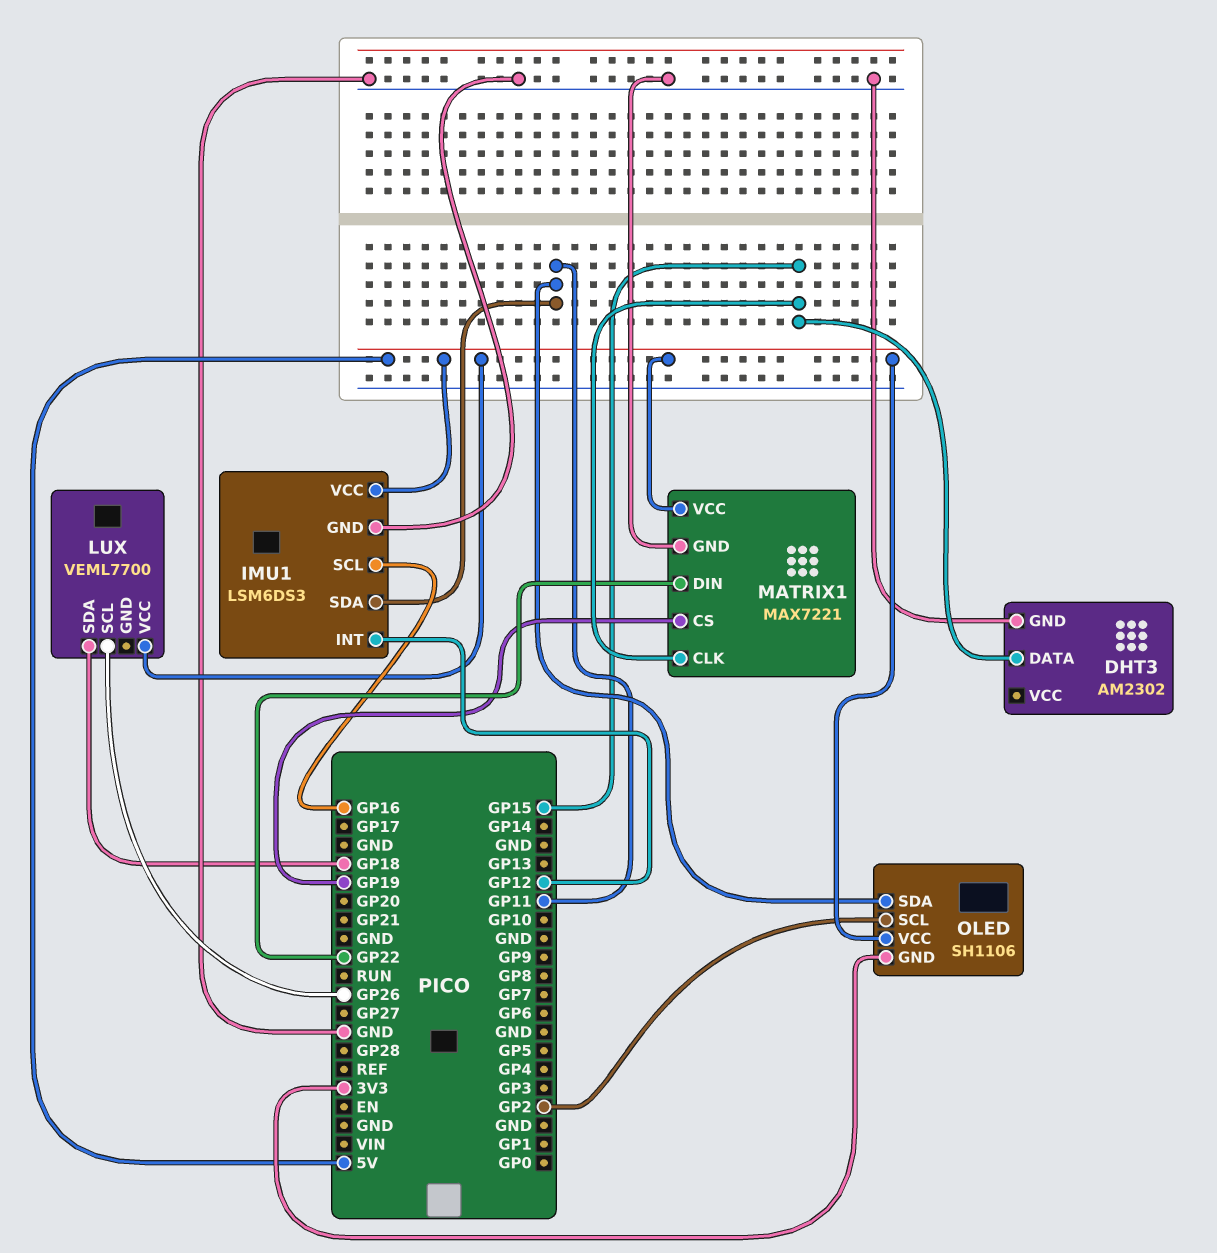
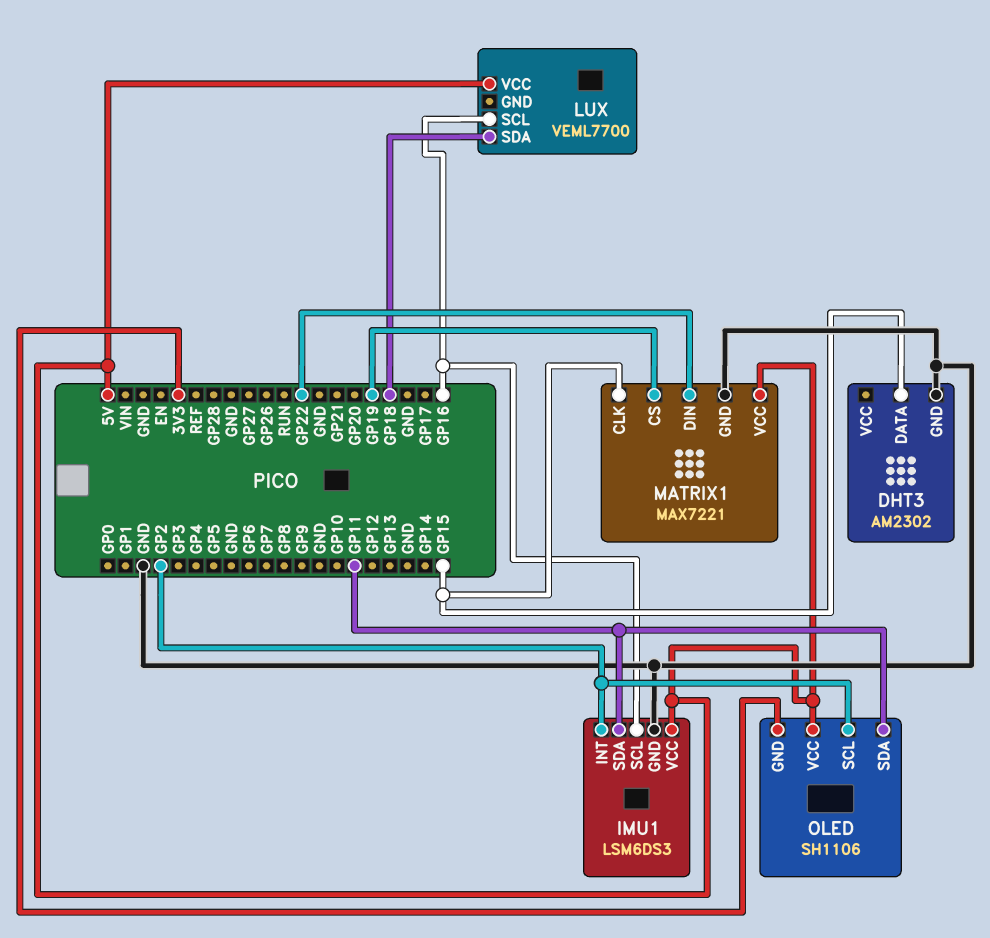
IMU1 pin INT: GP12 -> GP2
LUX pin SCL: GP26 -> GP16

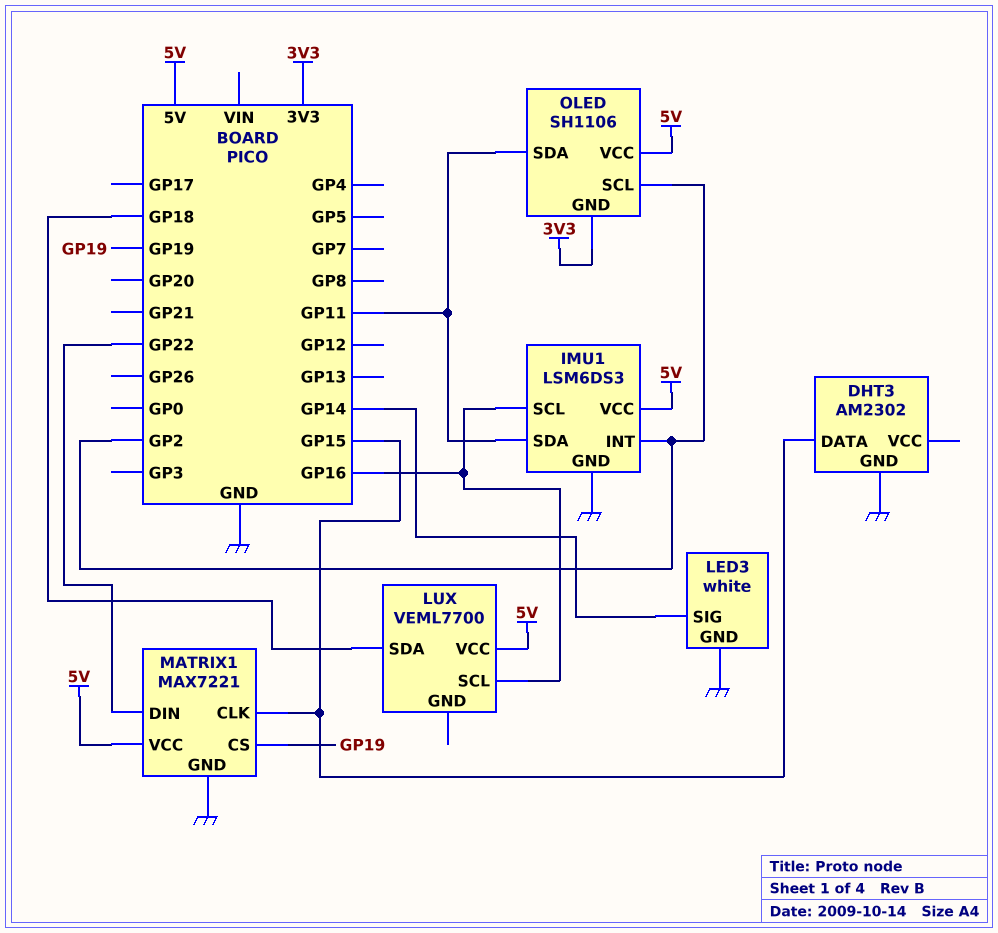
LED3: none -> white
LED3 pin GND: none -> GND
LED3 pin SIG: none -> GP14

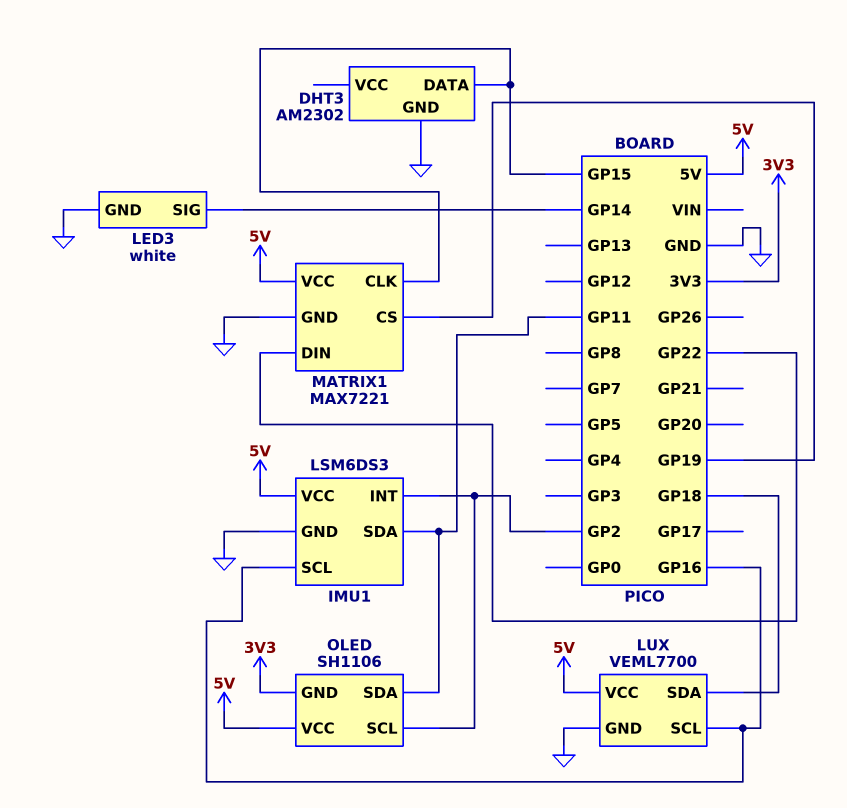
LUX pin GND: none -> GND

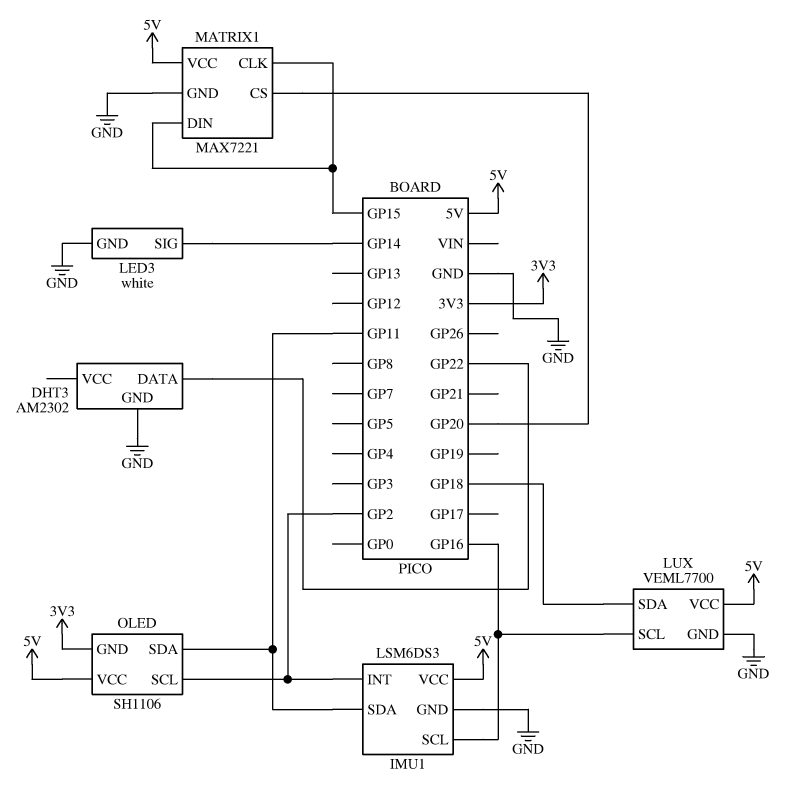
DHT3 pin DATA: GP15 -> GP22
MATRIX1 pin CS: GP19 -> GP20
MATRIX1 pin DIN: GP22 -> GP15

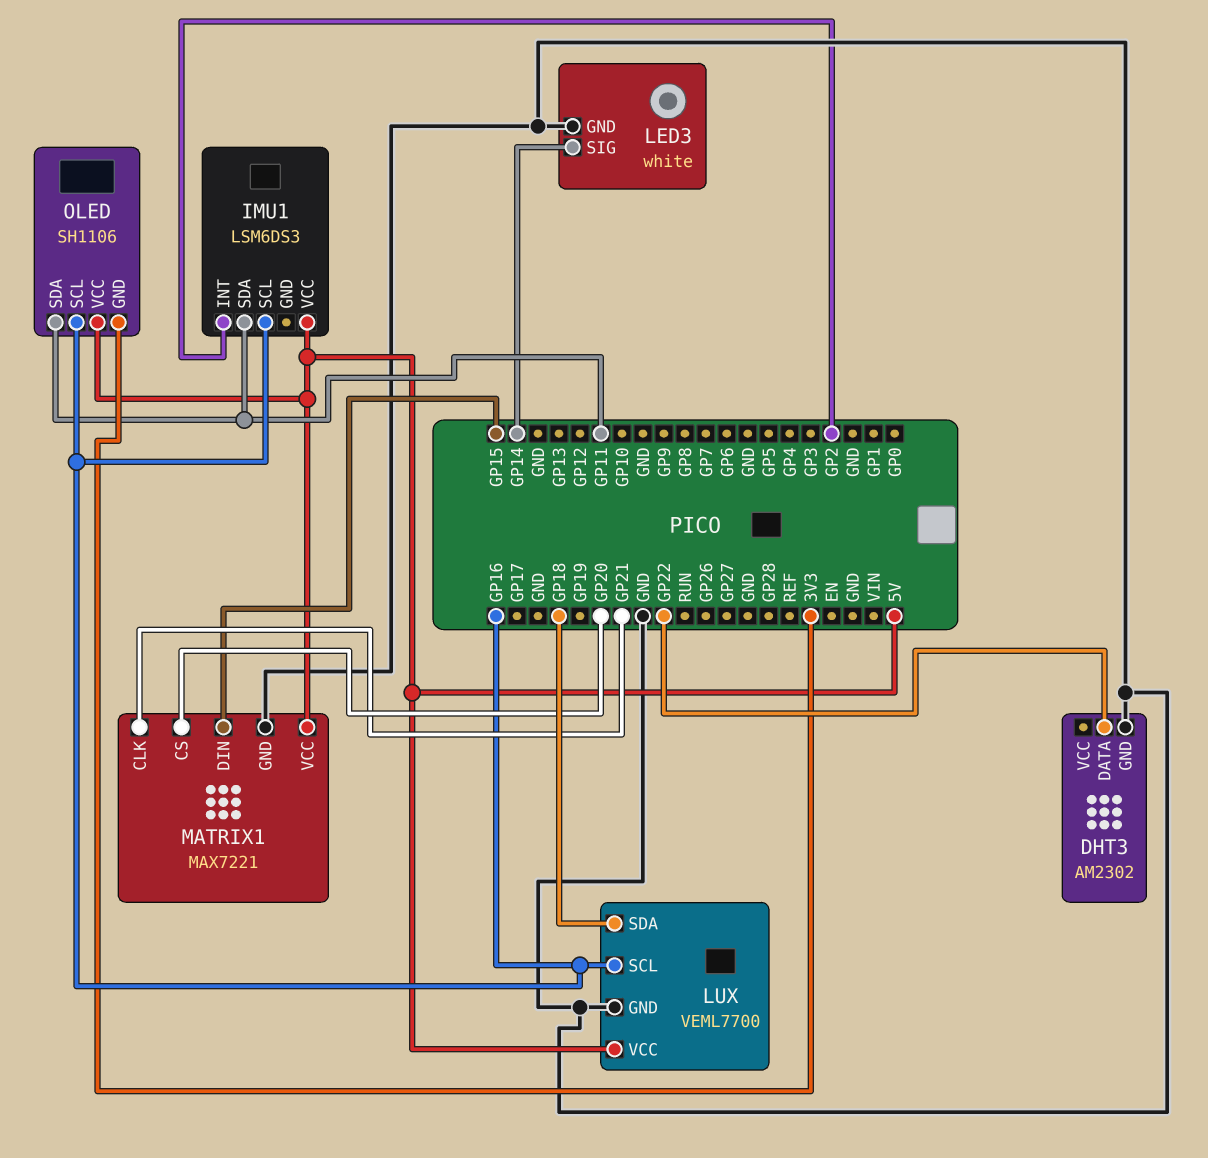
IMU1 pin GND: GND -> none
MATRIX1 pin CLK: GP15 -> GP21
OLED pin SCL: GP2 -> GP16

